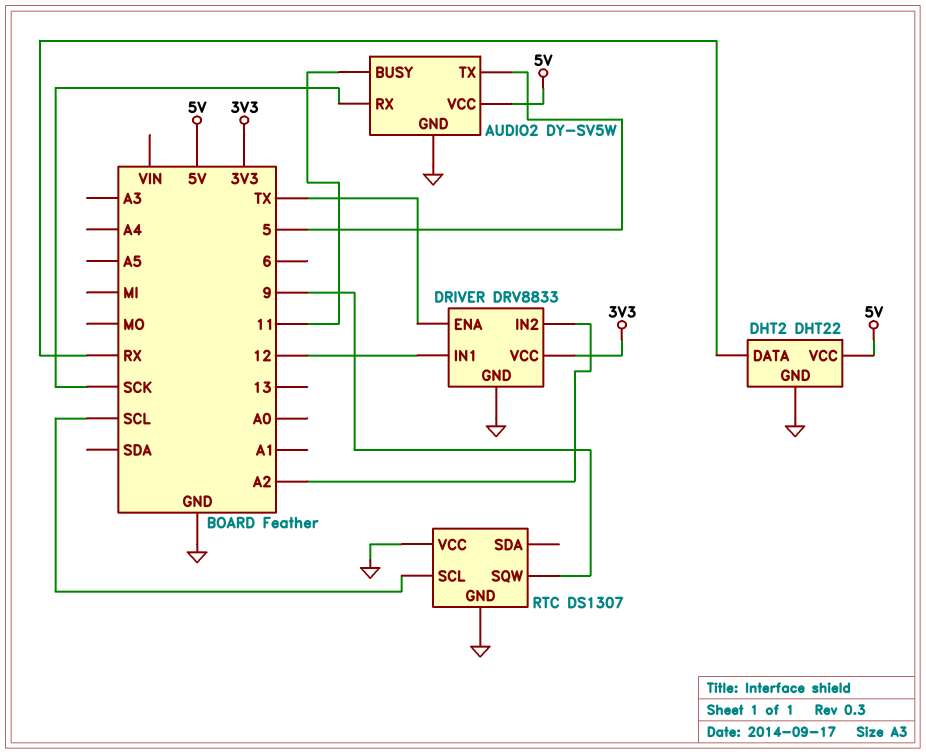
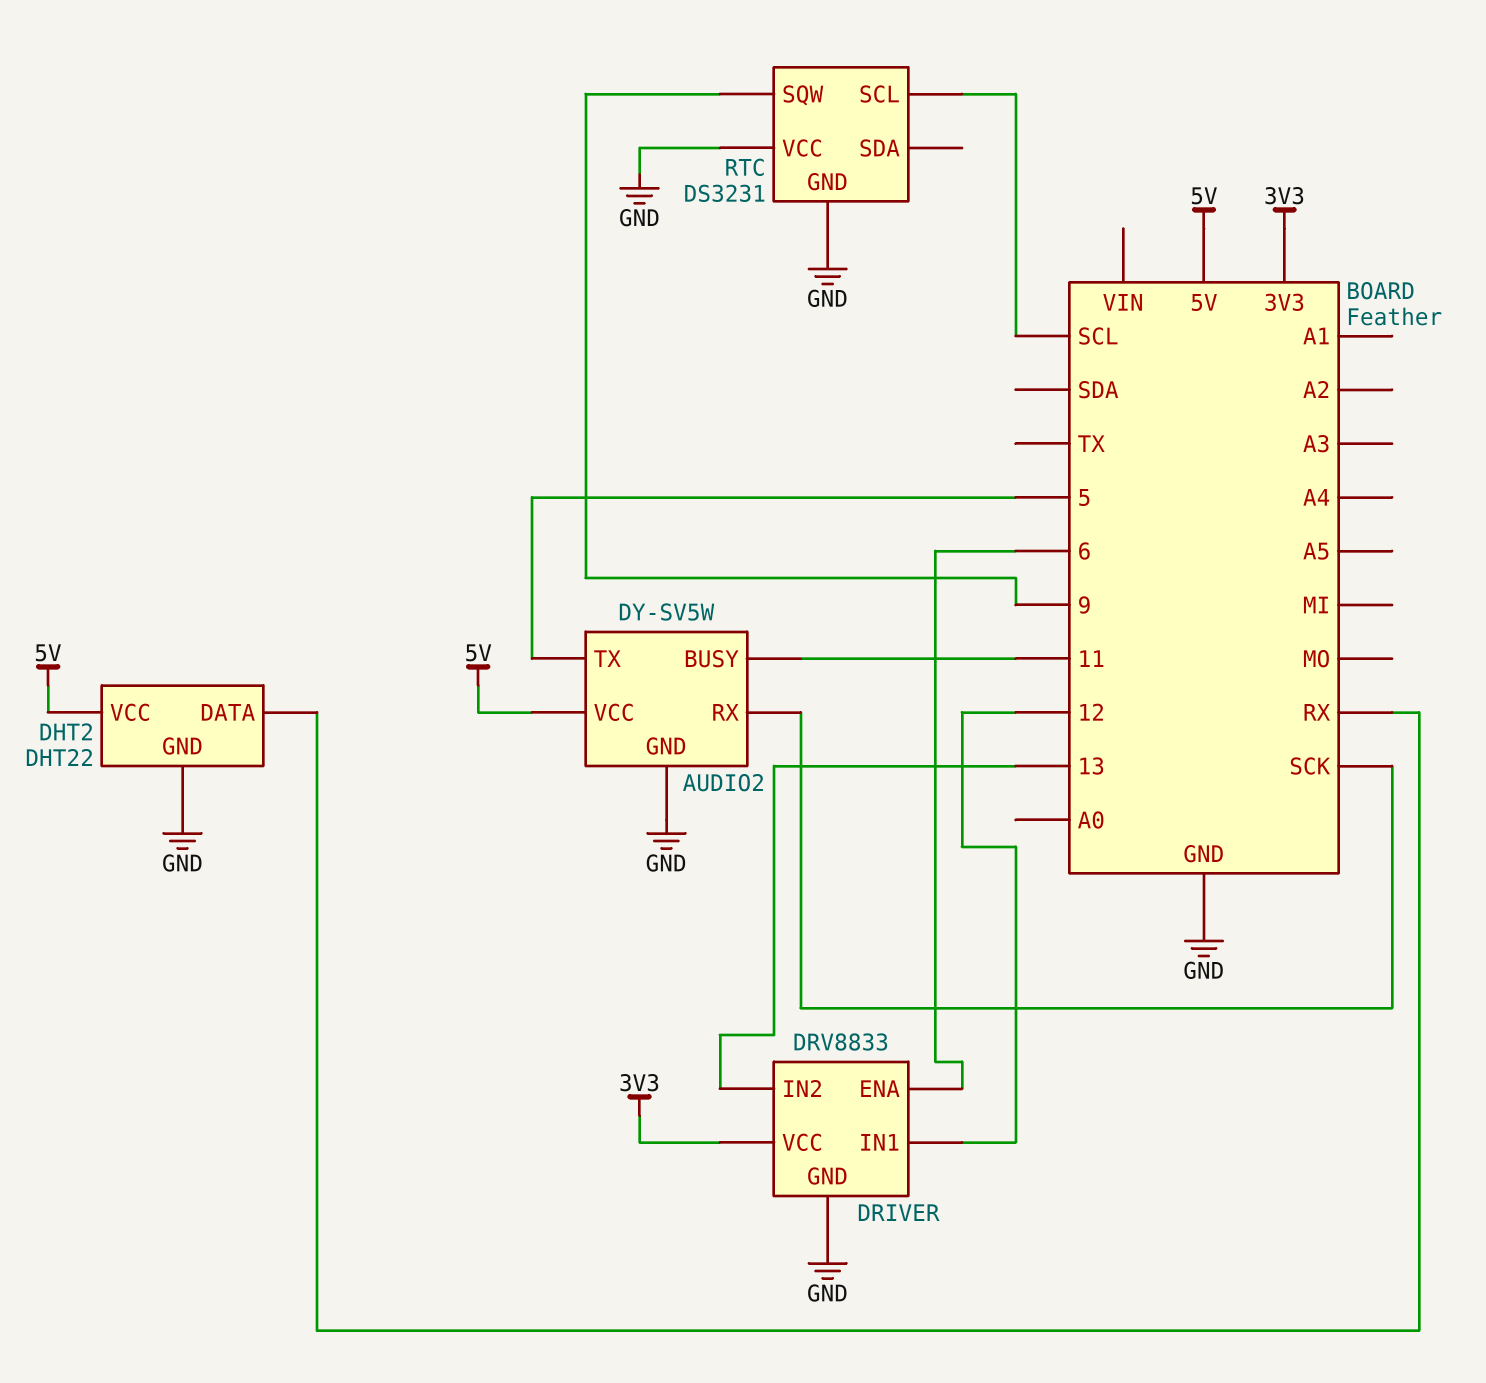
DRIVER pin ENA: TX -> 6
DRIVER pin IN2: A2 -> 13
RTC: DS1307 -> DS3231

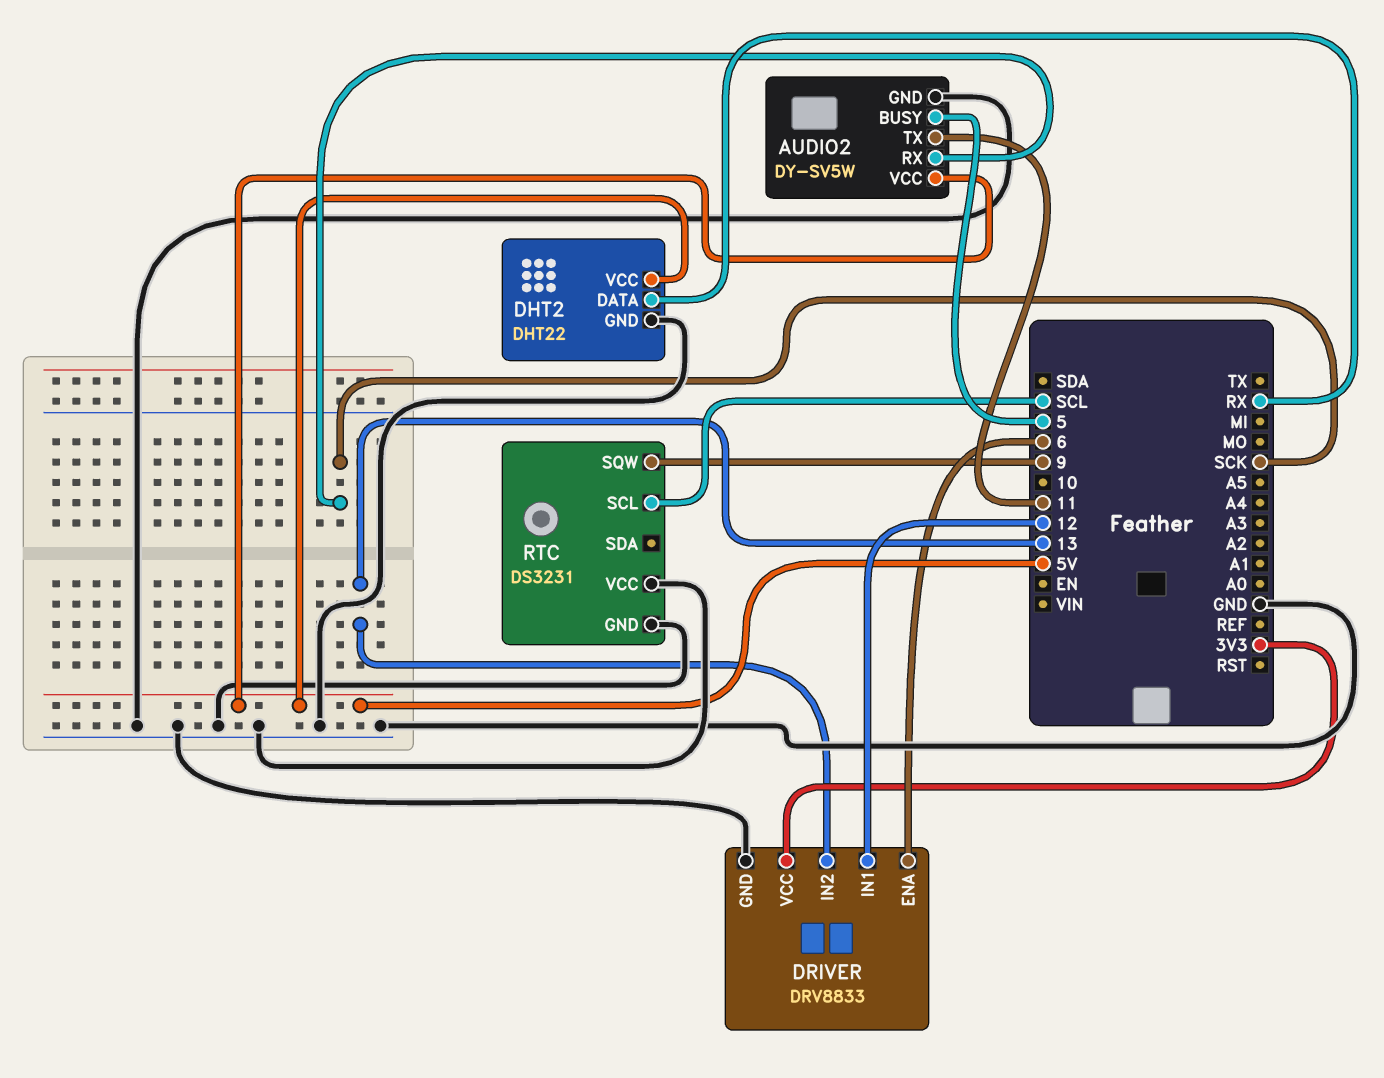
AUDIO2 pin BUSY: 11 -> 5
AUDIO2 pin TX: 5 -> 11

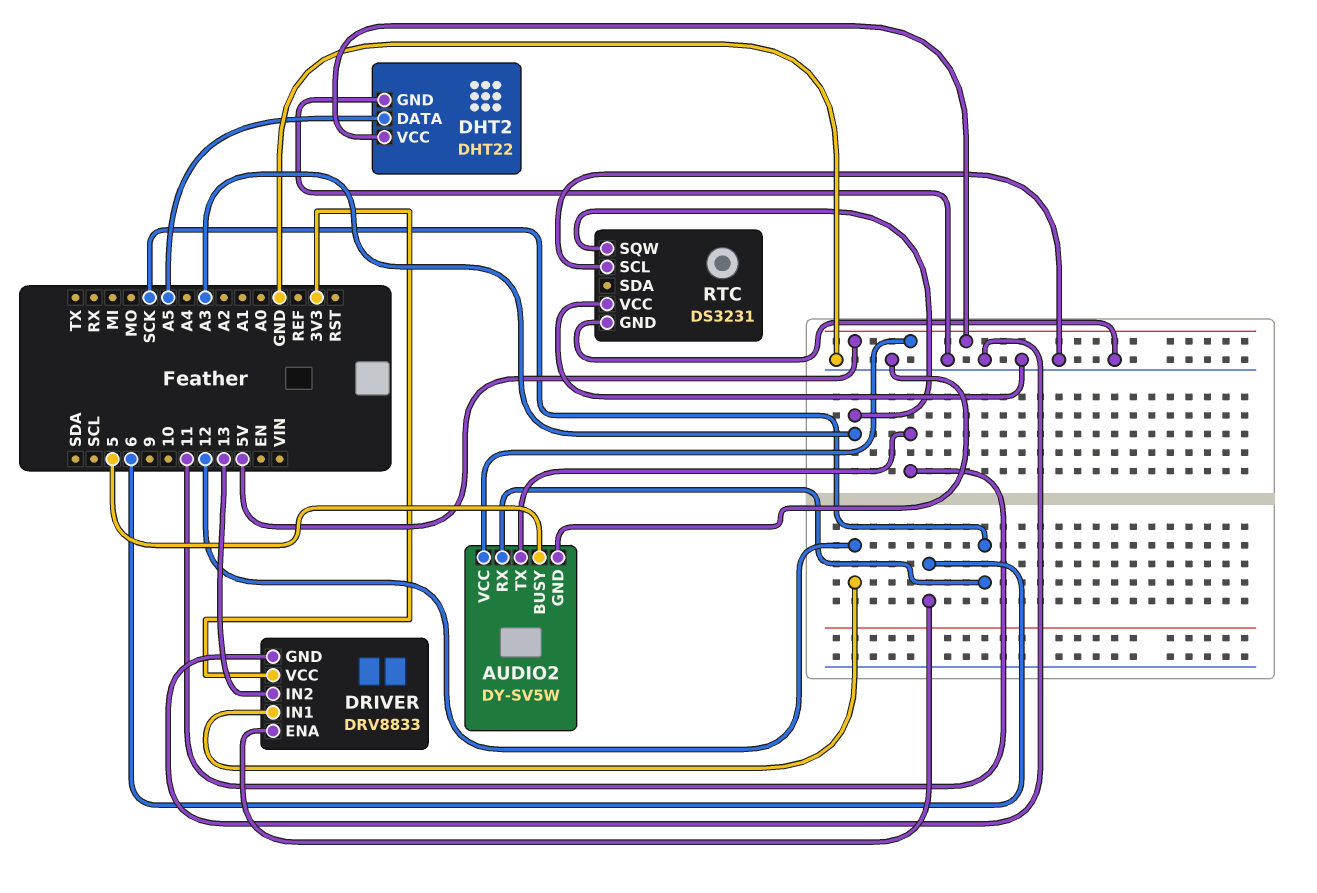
DHT2 pin DATA: RX -> A5
RTC pin SCL: SCL -> GND
RTC pin SQW: 9 -> A3

